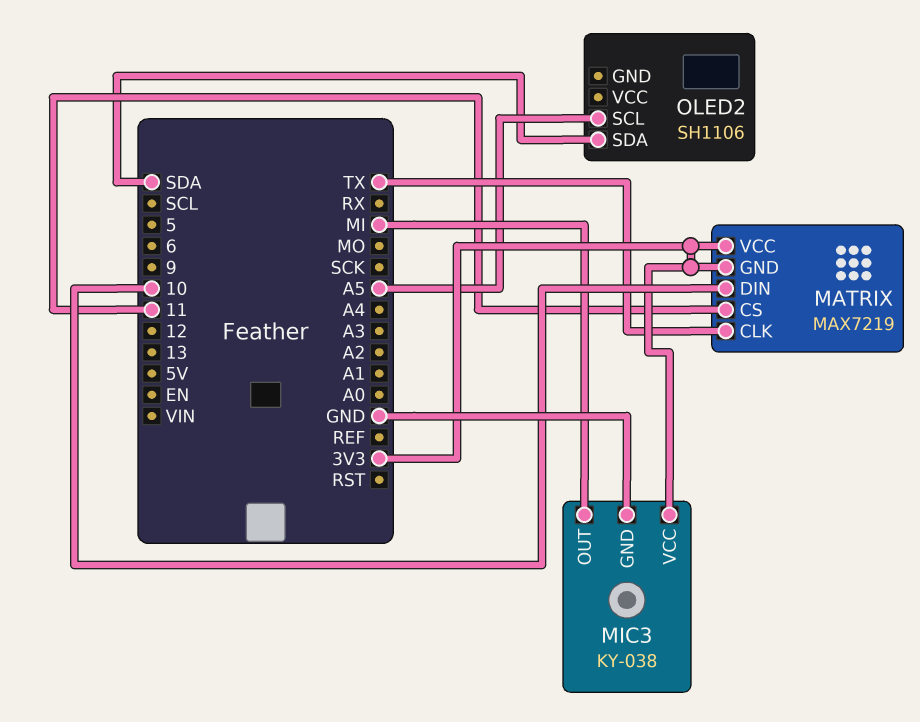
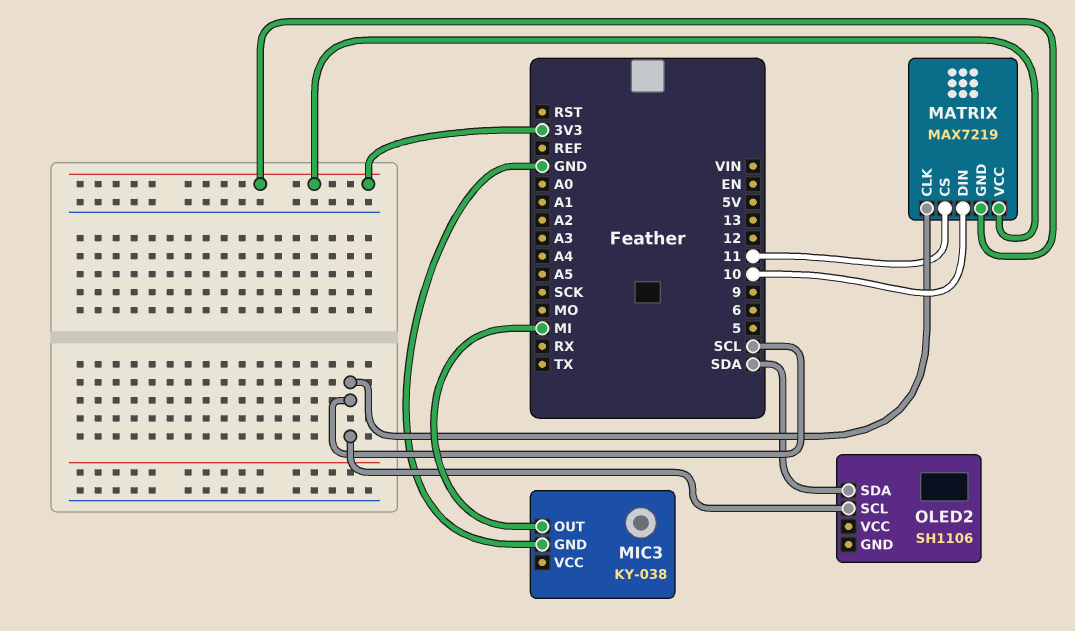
MATRIX pin CLK: TX -> SCL
MIC3 pin VCC: 3V3 -> none
OLED2 pin SCL: A5 -> SCL

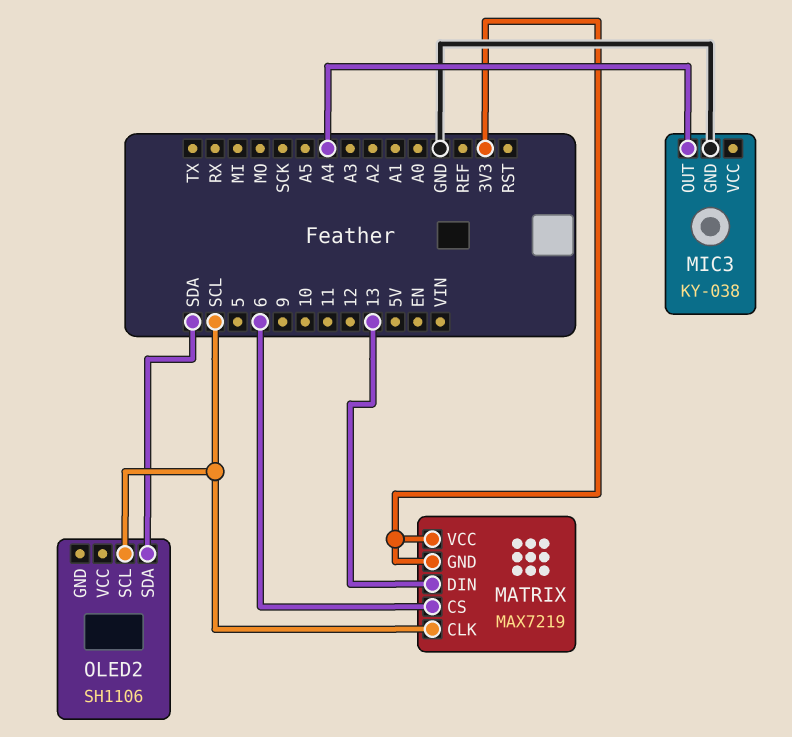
MATRIX pin CS: 11 -> 6
MATRIX pin DIN: 10 -> 13
MIC3 pin OUT: MI -> A4

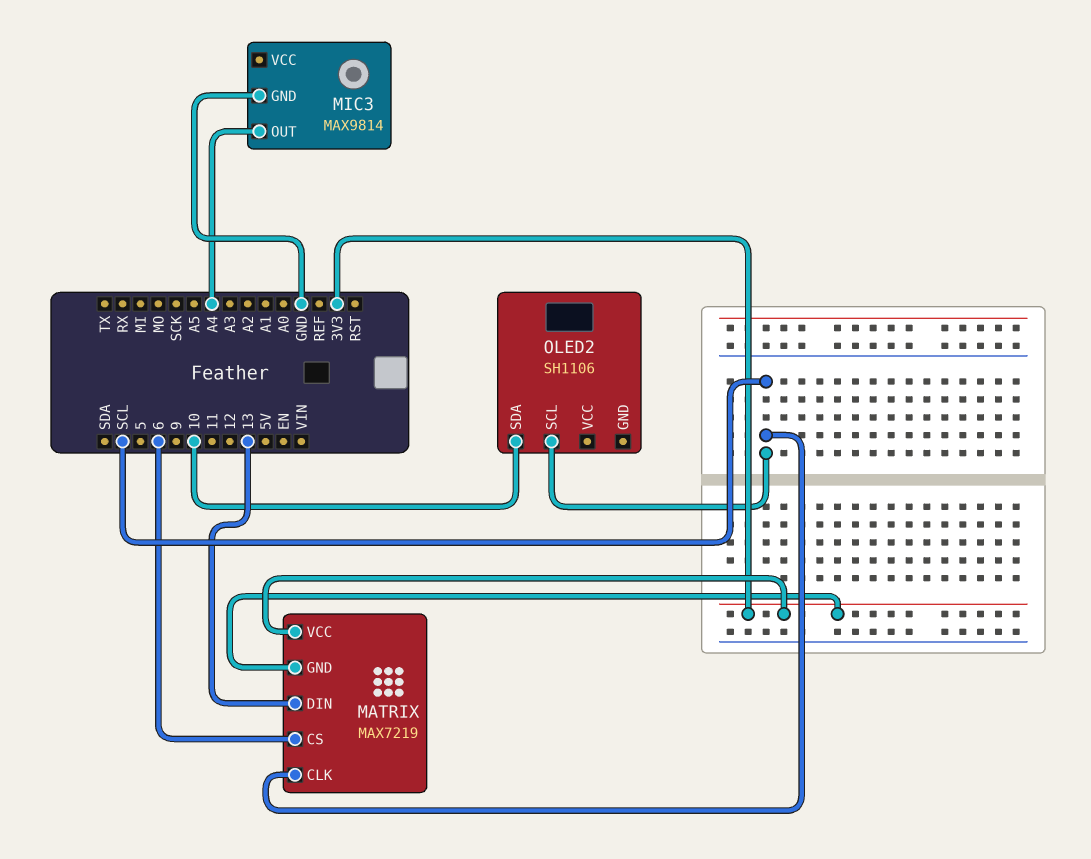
MIC3: KY-038 -> MAX9814
OLED2 pin SDA: SDA -> 10

